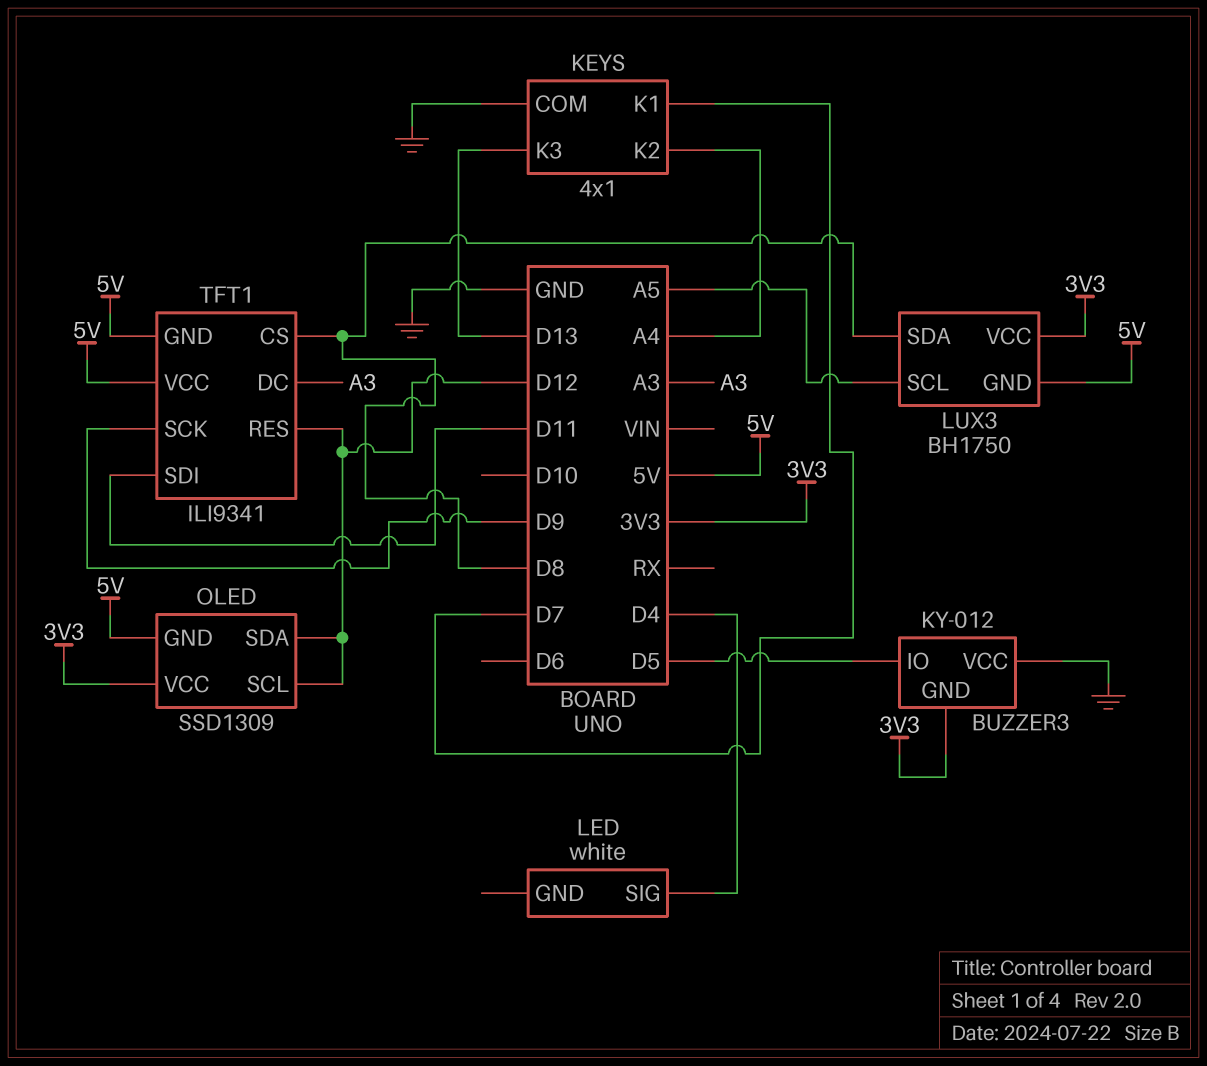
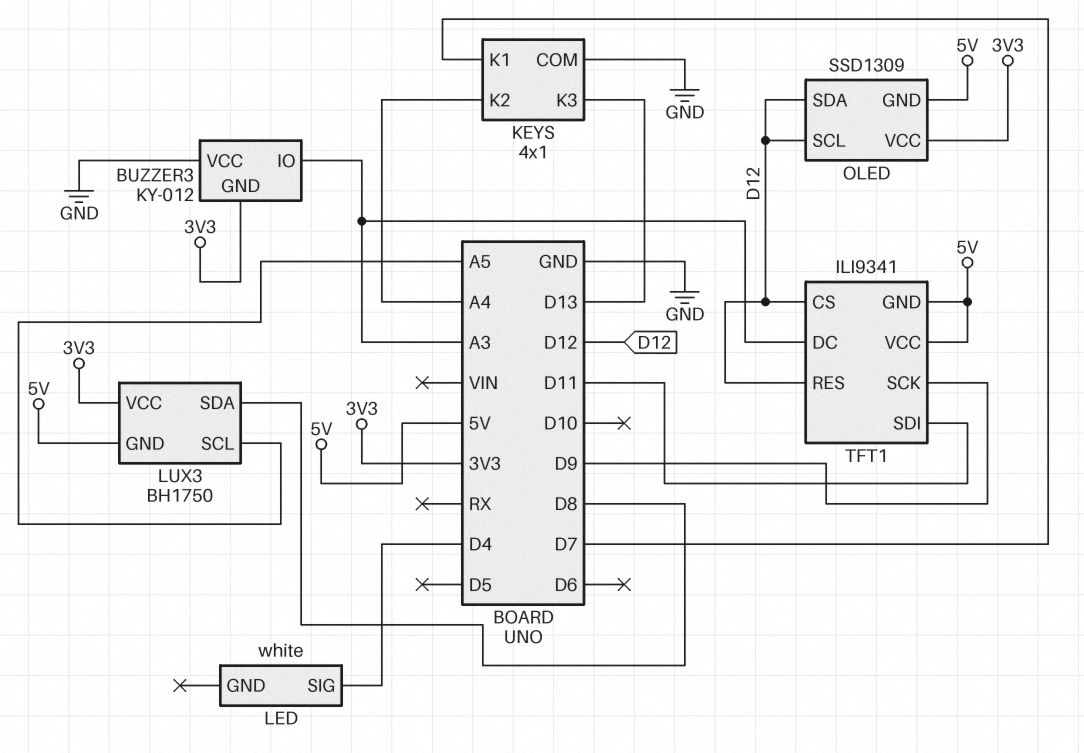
BUZZER3 pin IO: D5 -> A3
TFT1 pin CS: D8 -> D12

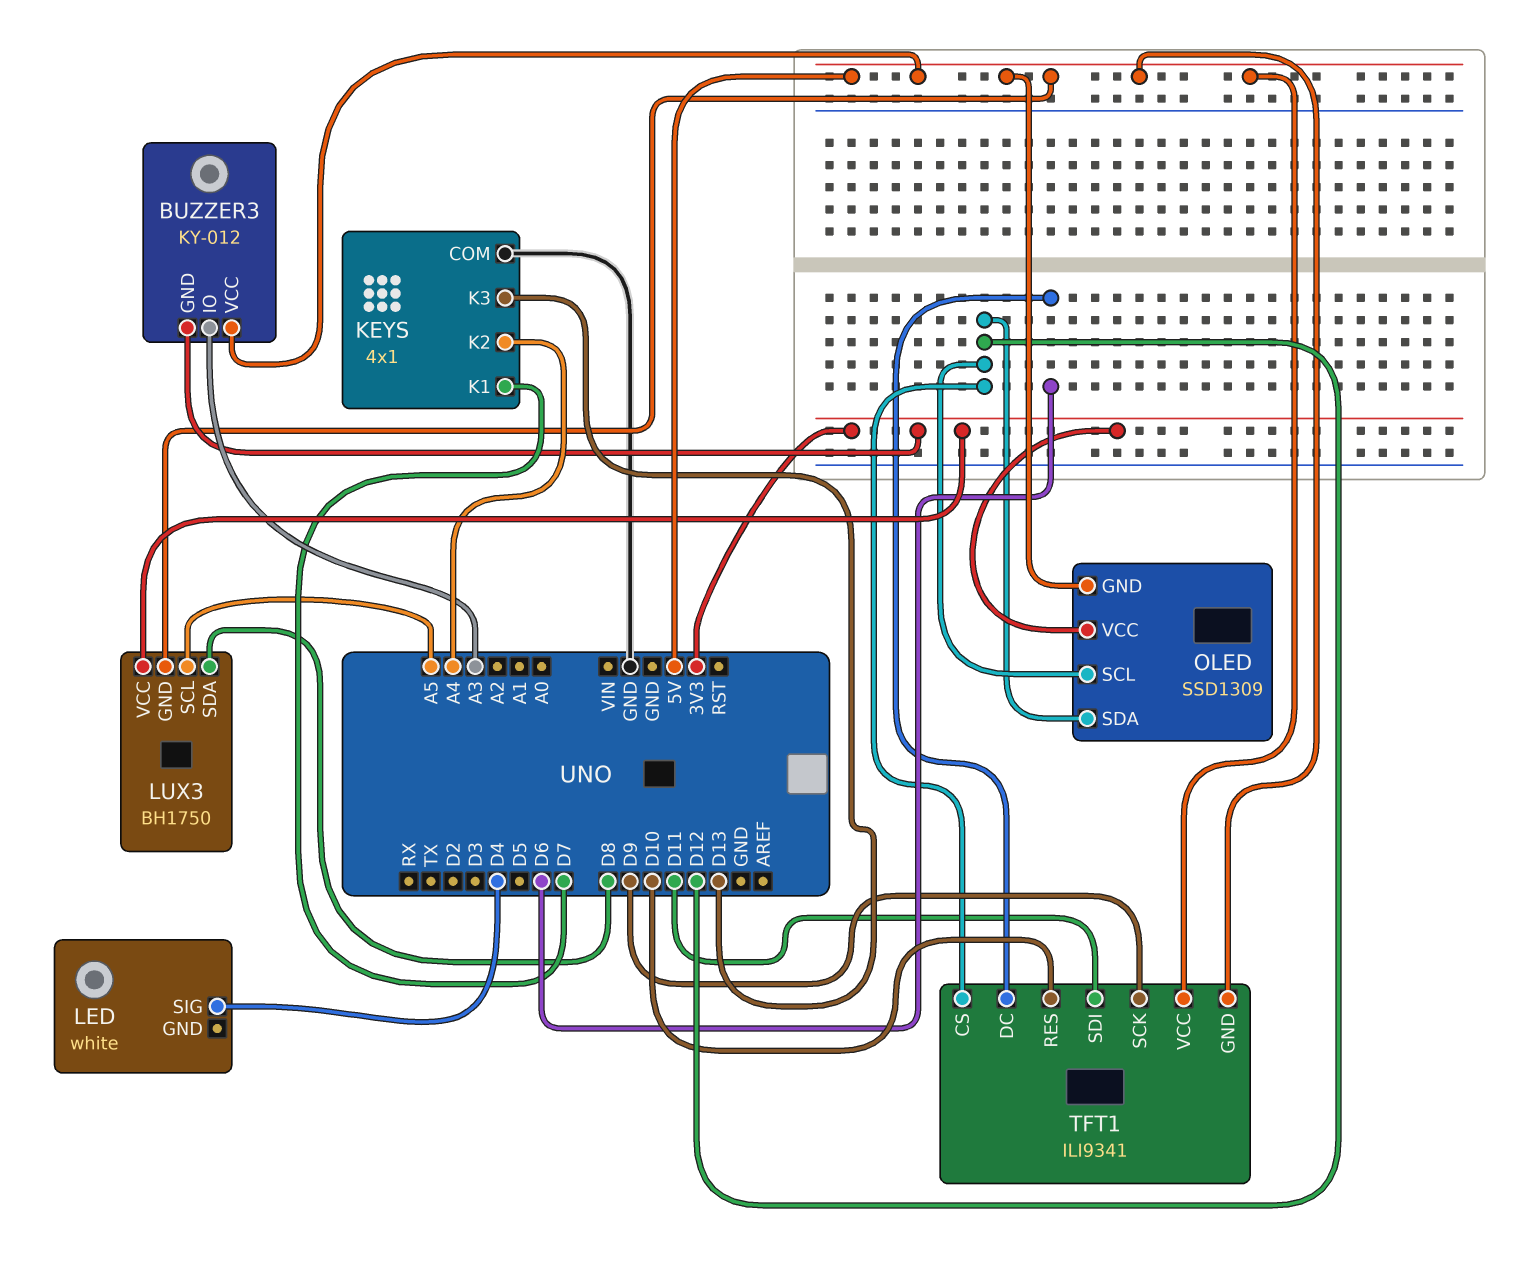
BUZZER3 pin VCC: GND -> 5V
TFT1 pin DC: A3 -> D6
TFT1 pin RES: D12 -> D10

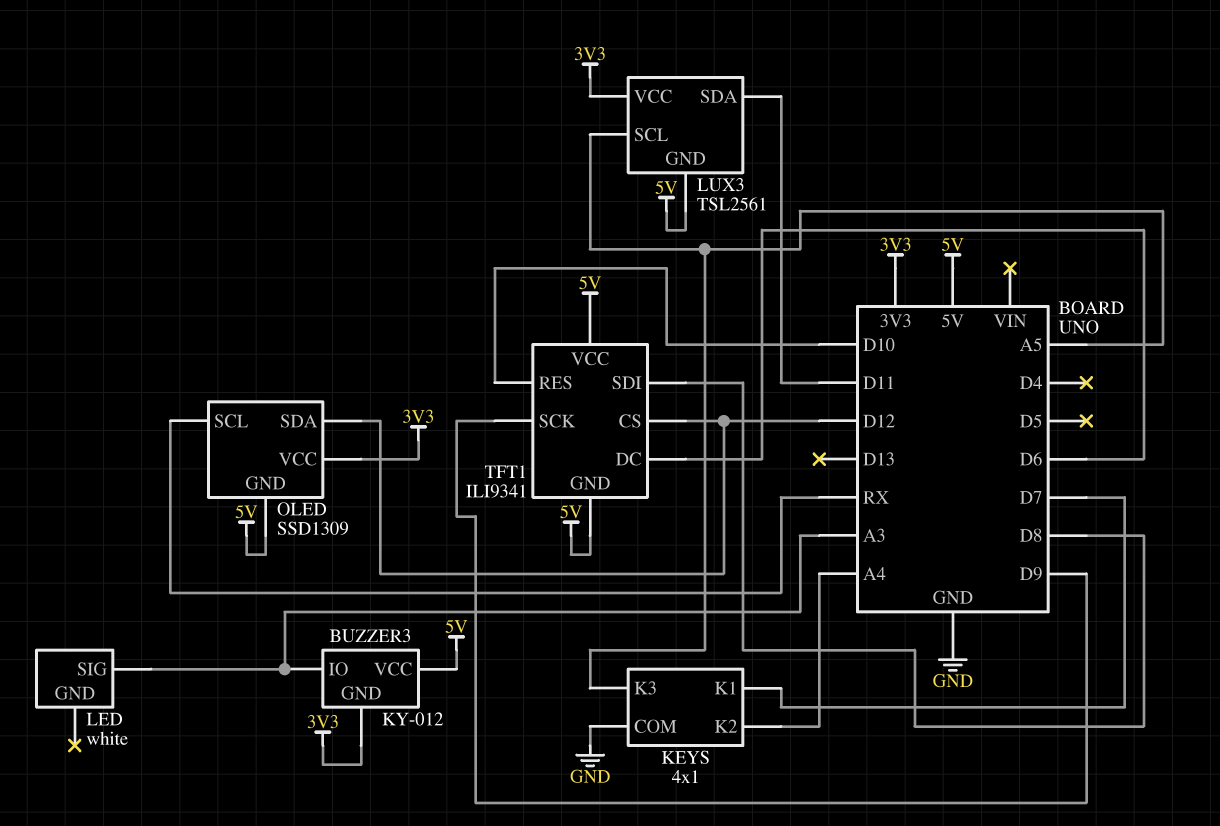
KEYS pin K3: D13 -> A5
LED pin SIG: D4 -> A3
LUX3: BH1750 -> TSL2561
LUX3 pin SDA: D8 -> D11
OLED pin SCL: D12 -> RX
TFT1 pin SDI: D11 -> D8

